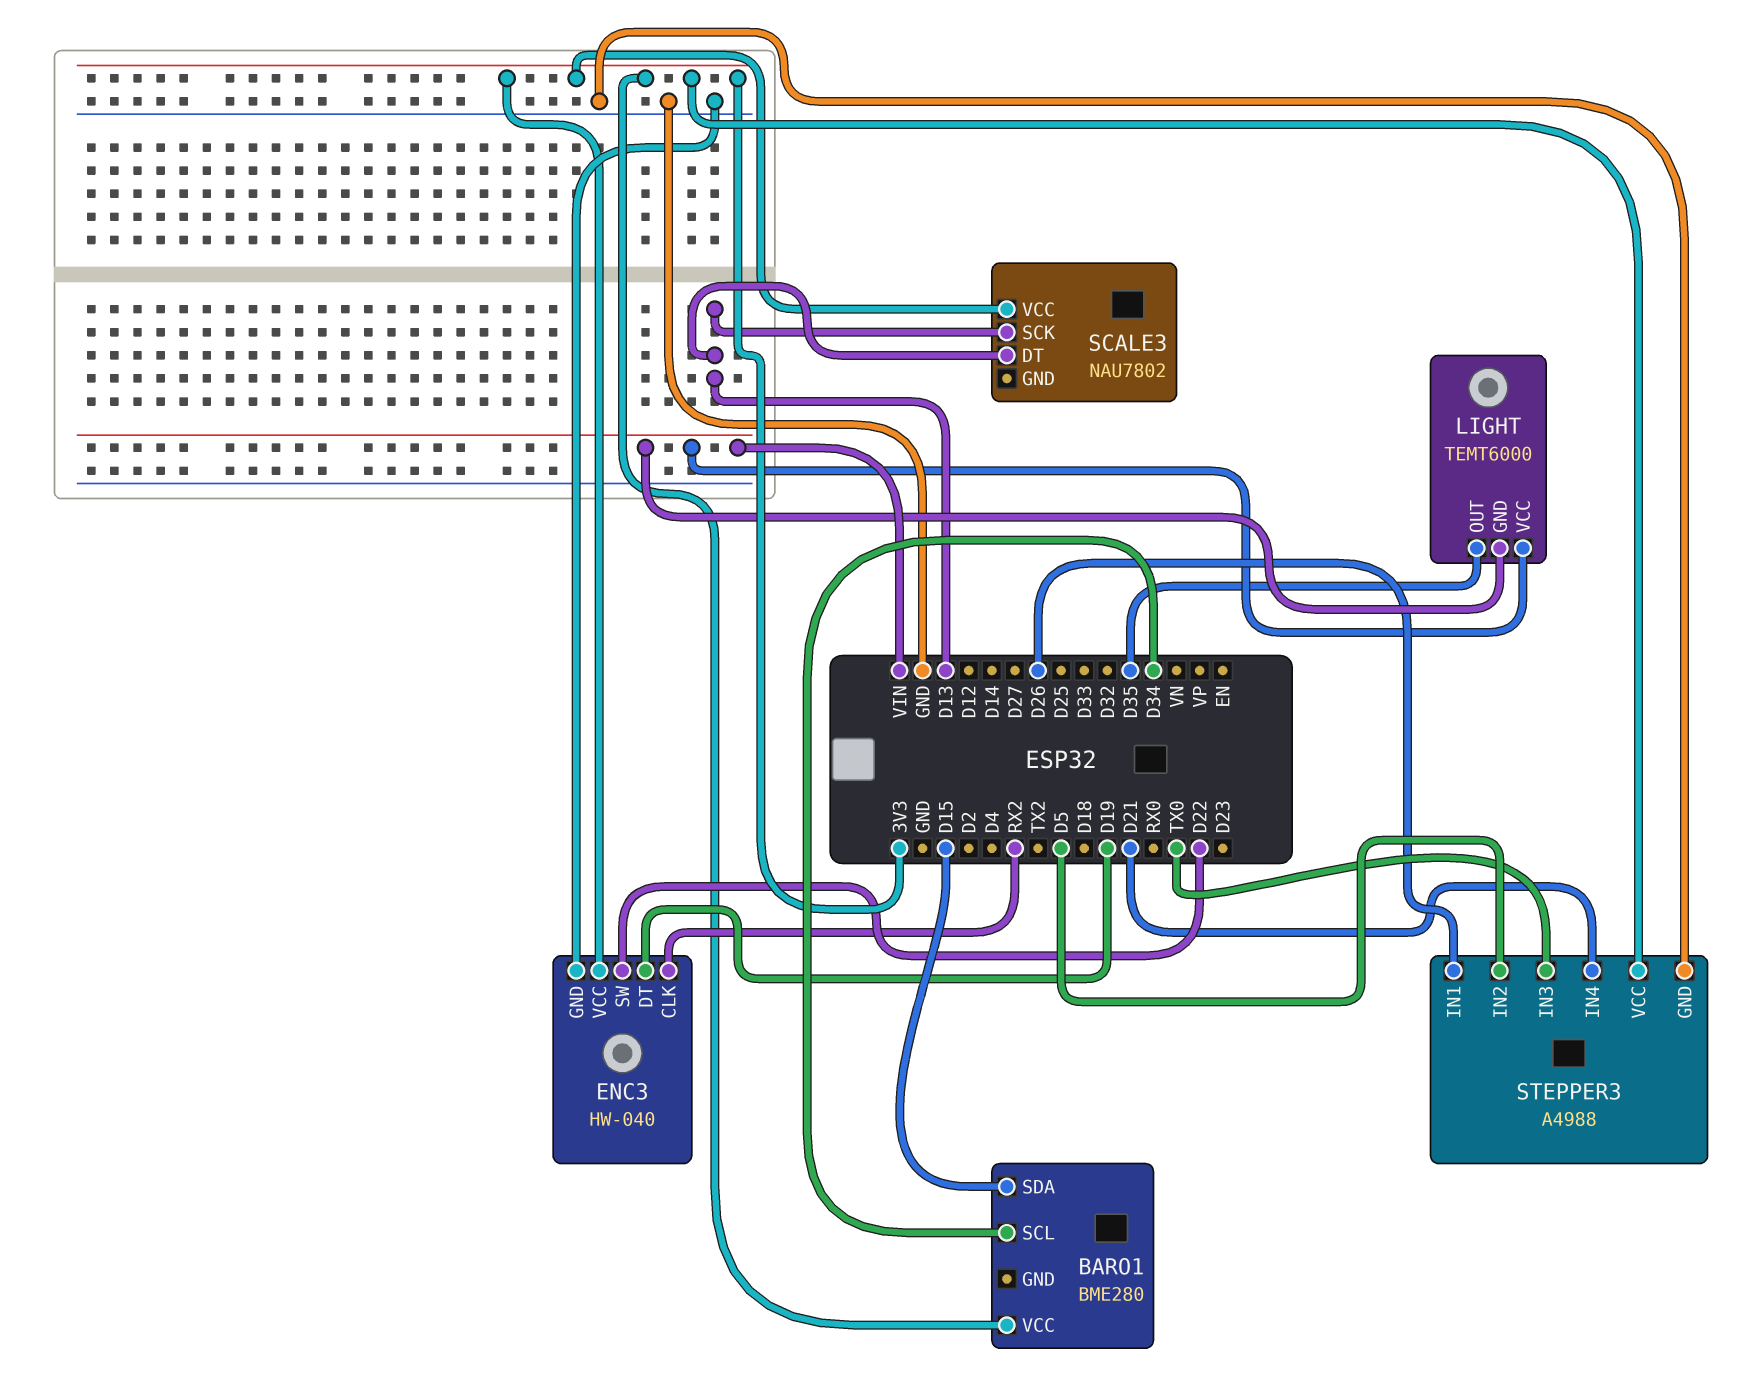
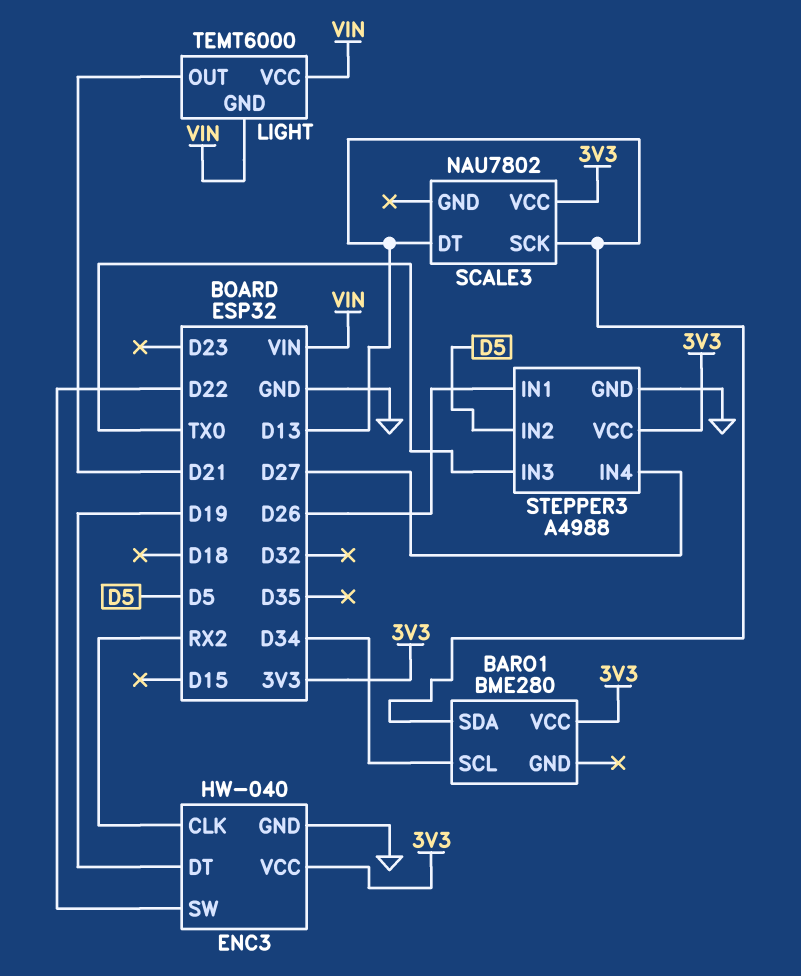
BARO1 pin SDA: D15 -> D13
LIGHT pin OUT: D35 -> D21
STEPPER3 pin IN4: D21 -> D27

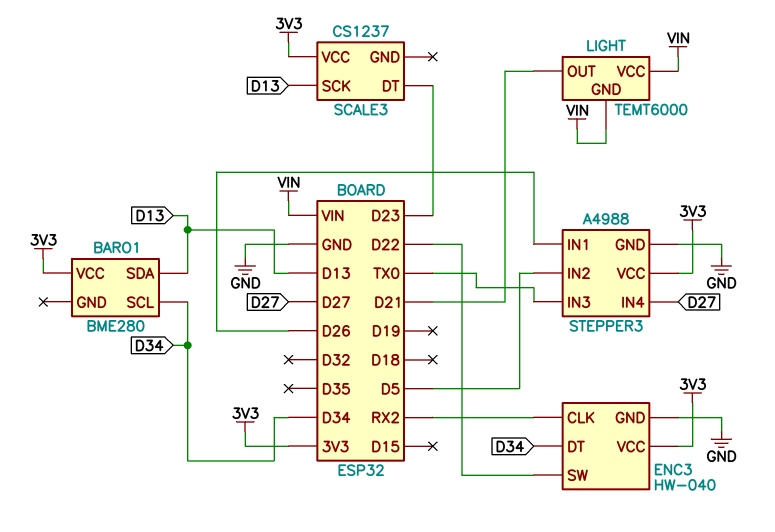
ENC3 pin DT: D19 -> D34
SCALE3: NAU7802 -> CS1237
SCALE3 pin DT: D13 -> D23

